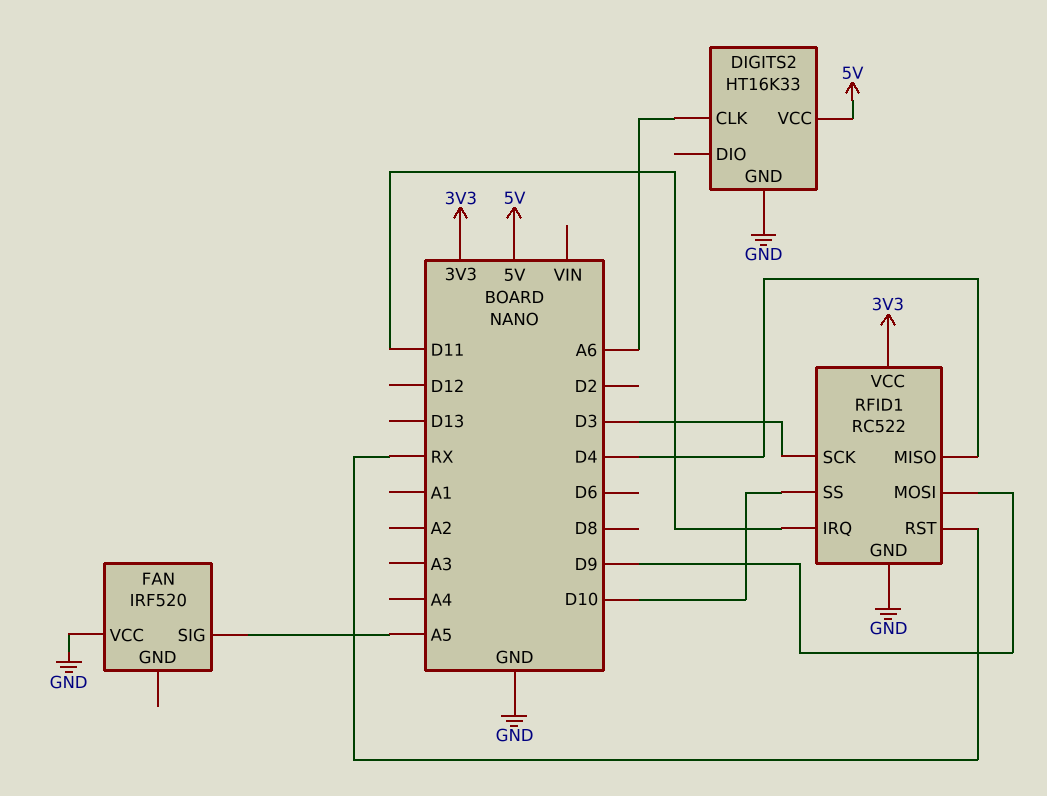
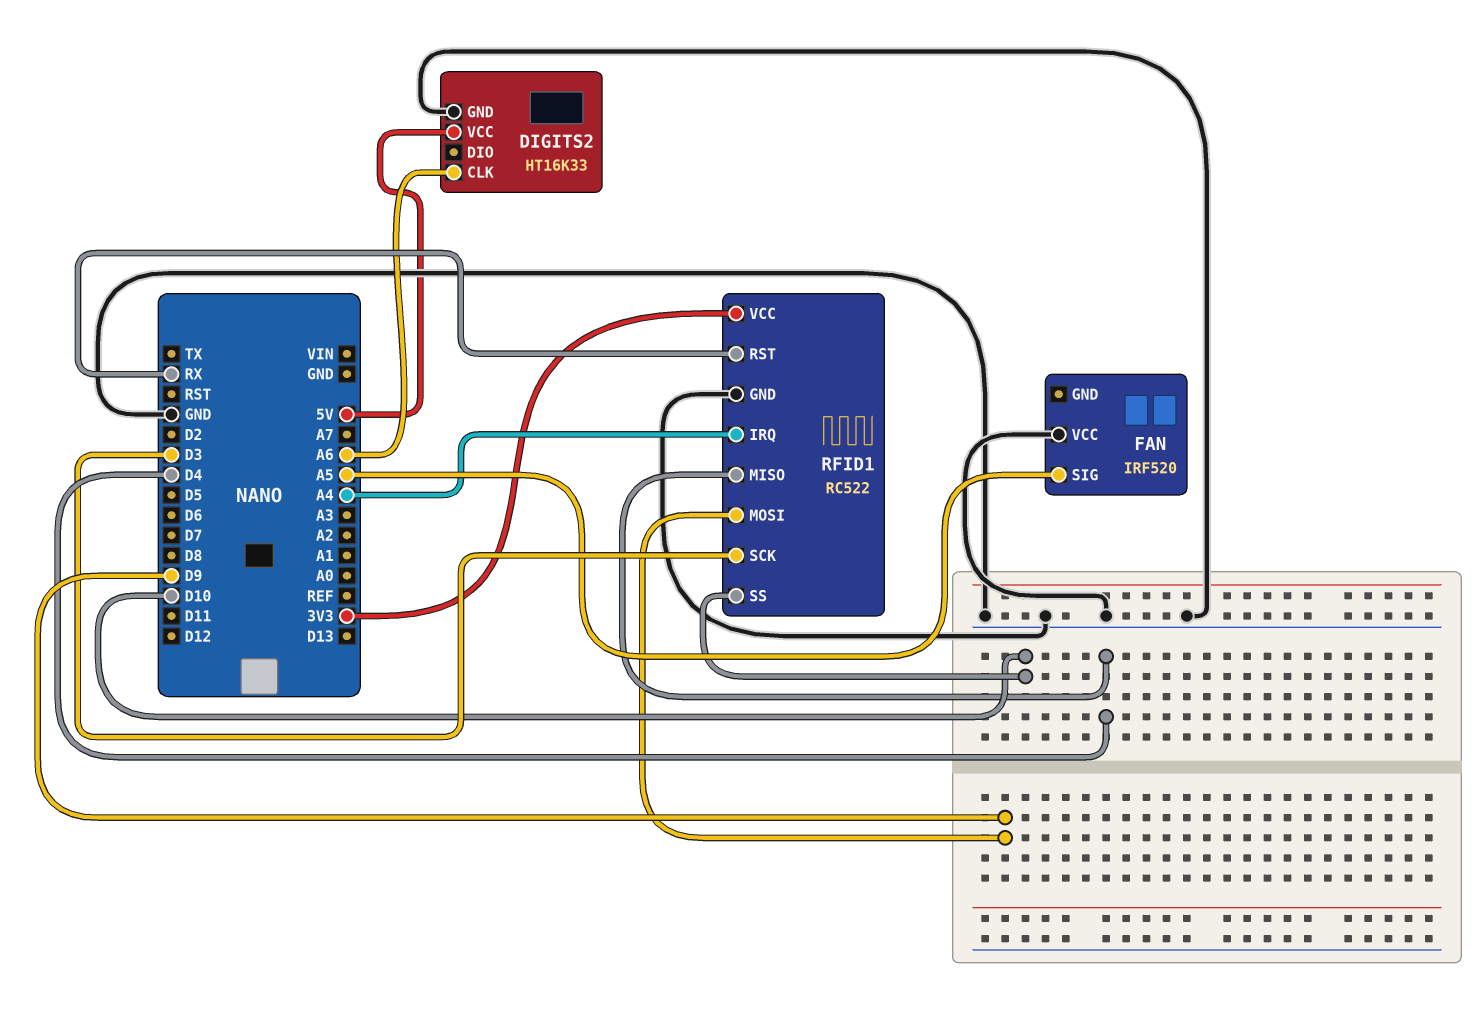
RFID1 pin IRQ: D11 -> A4

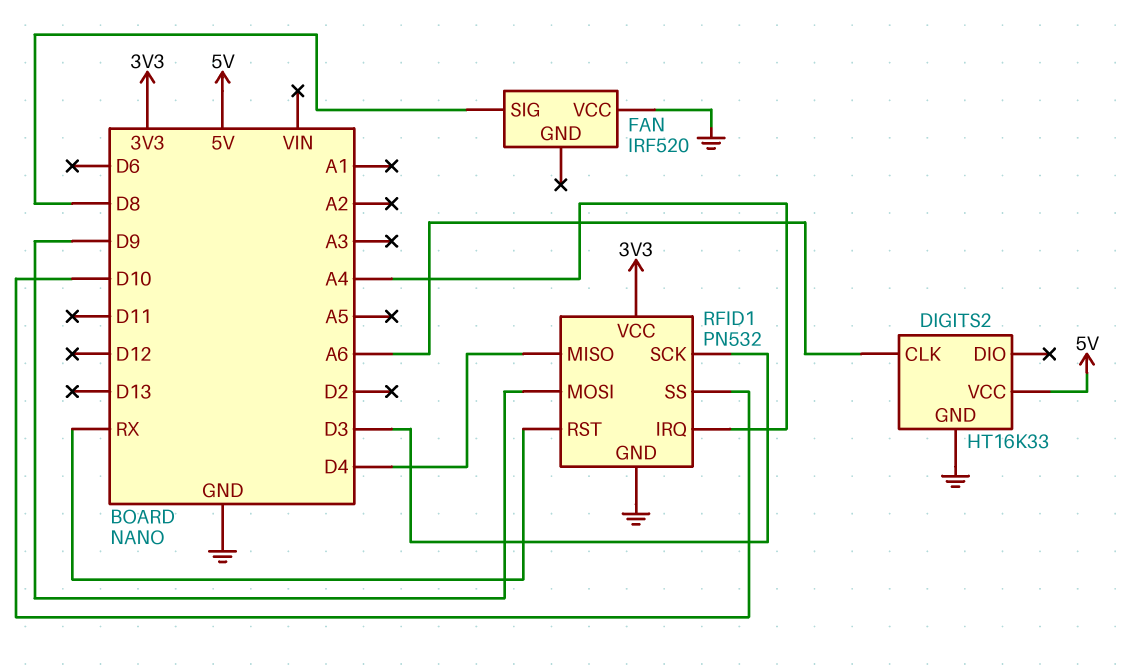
FAN pin SIG: A5 -> D8
RFID1: RC522 -> PN532

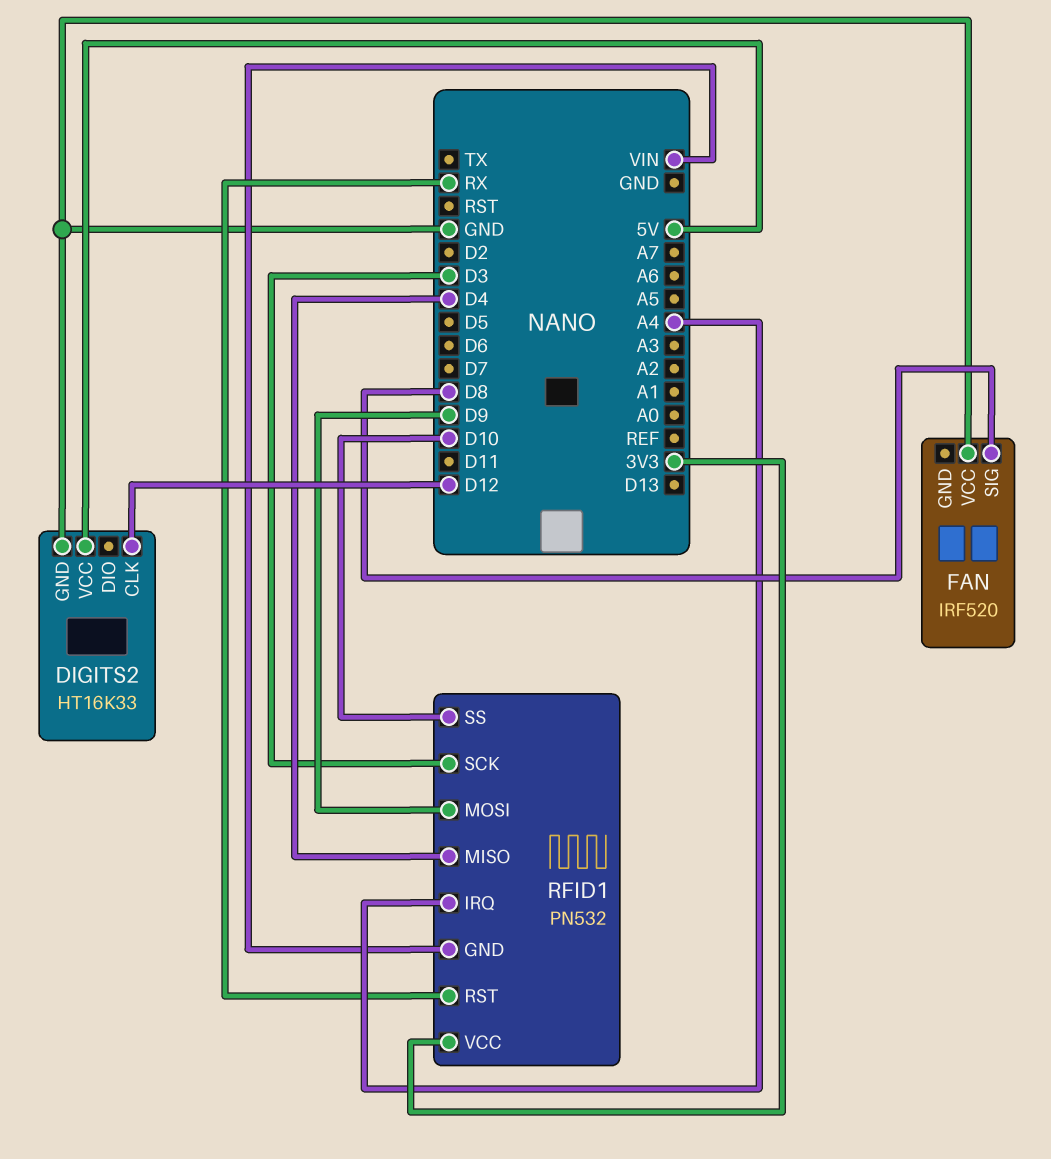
DIGITS2 pin CLK: A6 -> D12
RFID1 pin GND: GND -> VIN

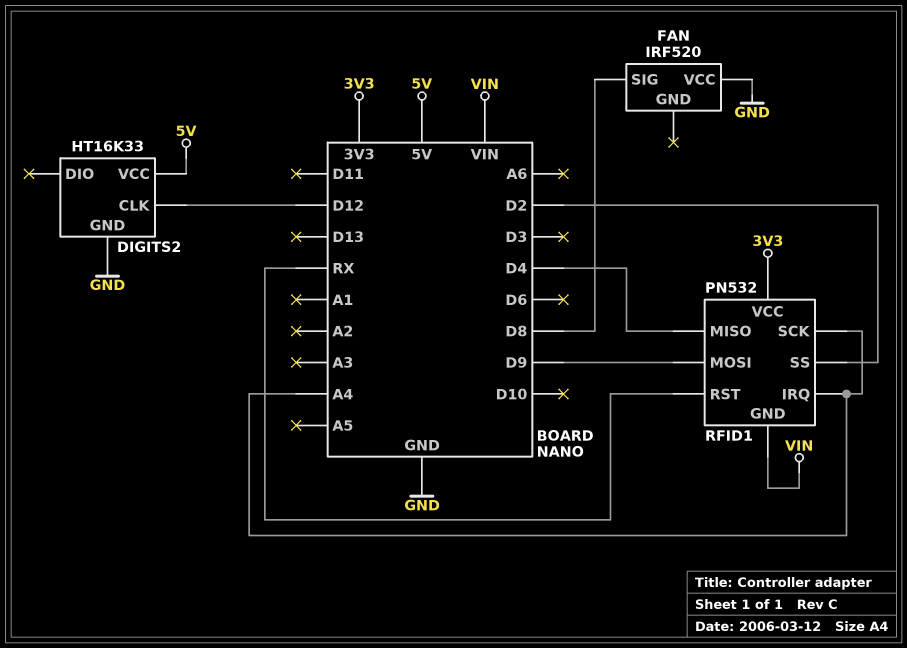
RFID1 pin SCK: D3 -> A4
RFID1 pin SS: D10 -> D2

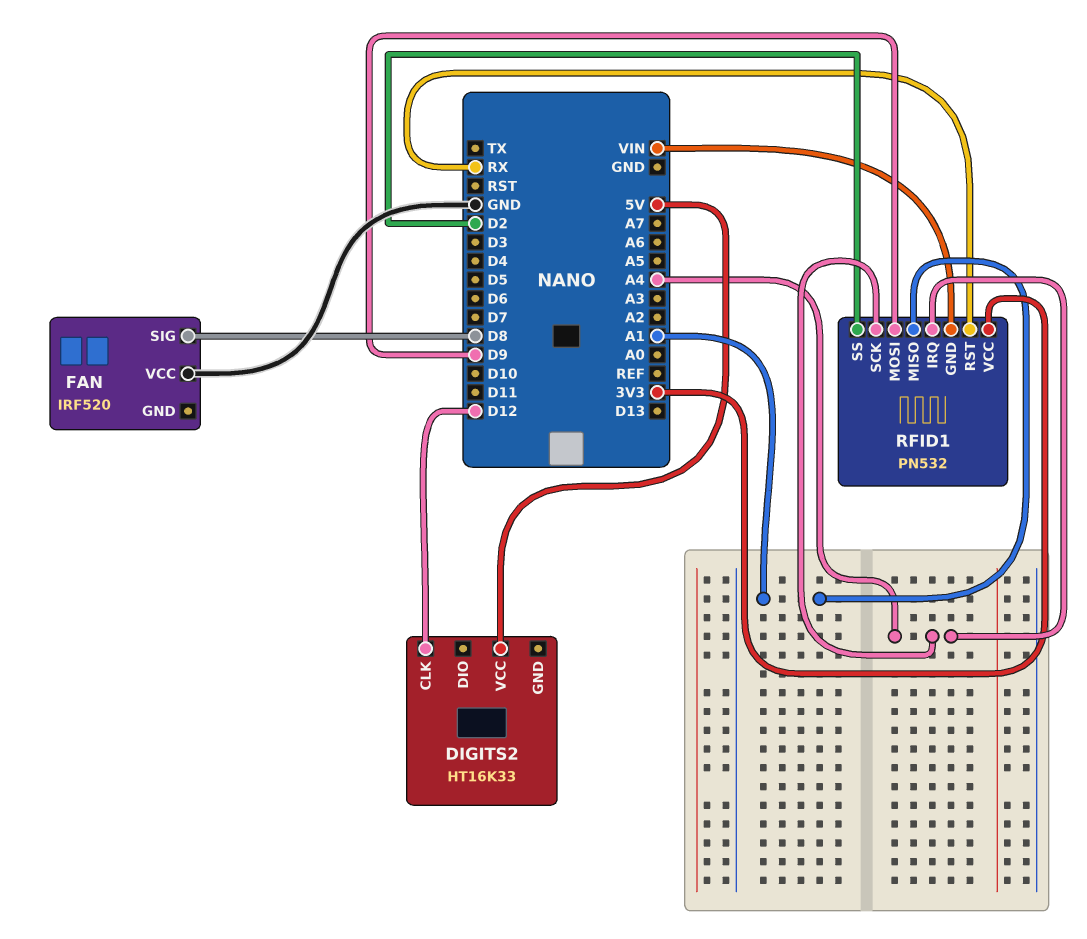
DIGITS2 pin GND: GND -> none
RFID1 pin MISO: D4 -> A1

